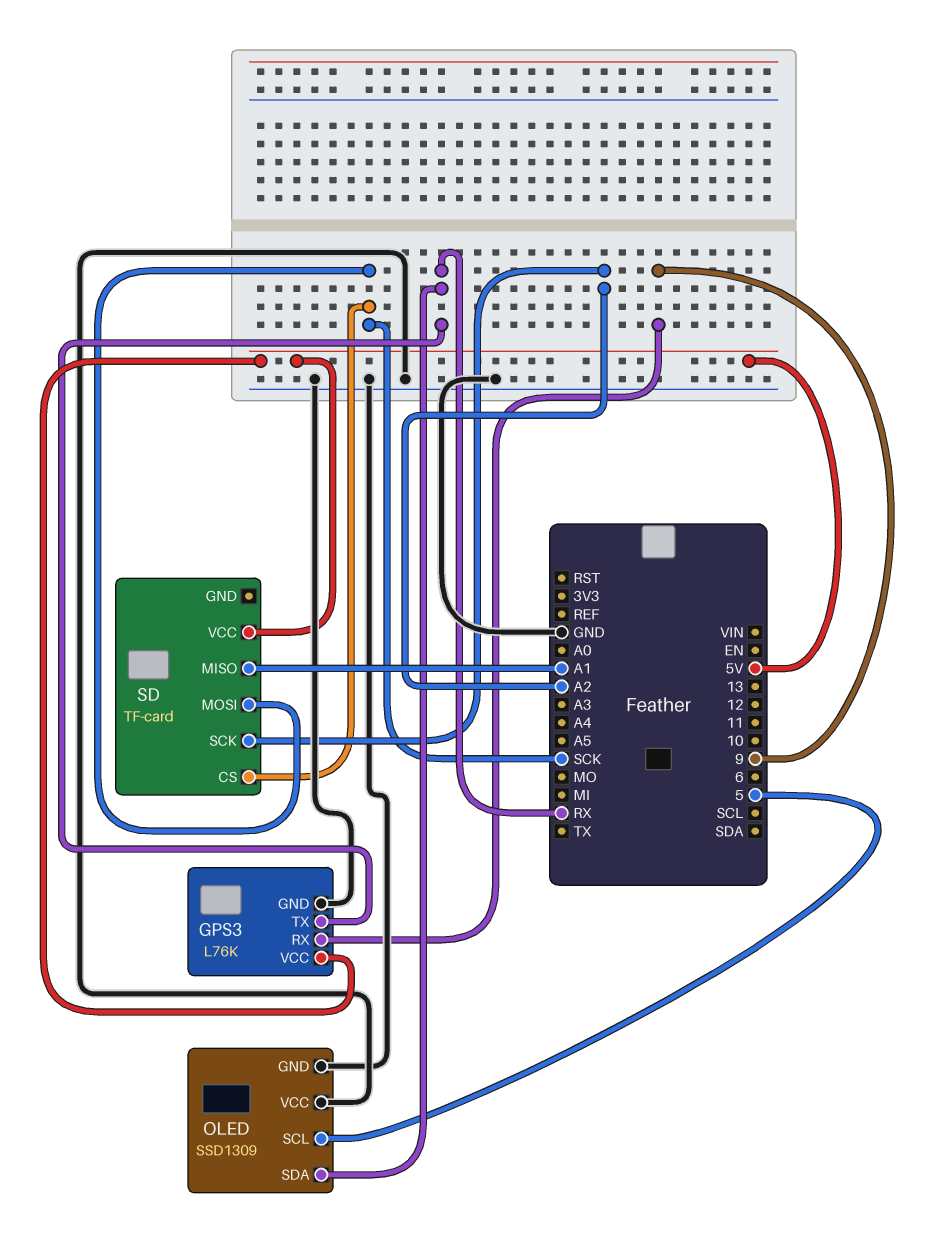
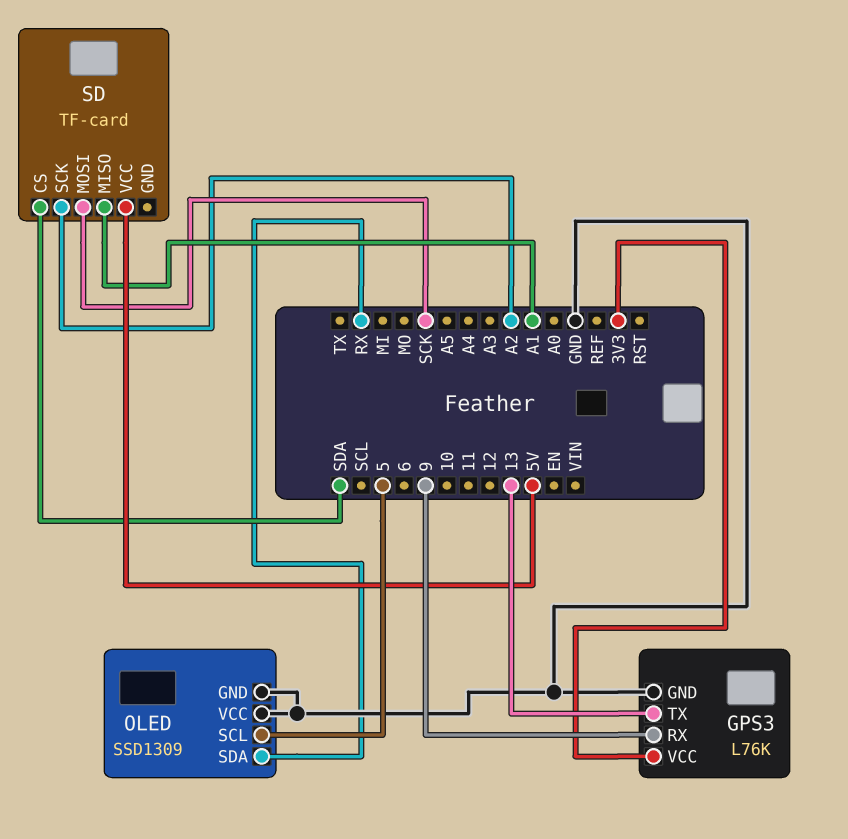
GPS3 pin TX: RX -> 13
GPS3 pin VCC: 5V -> 3V3
SD pin CS: SCK -> SDA

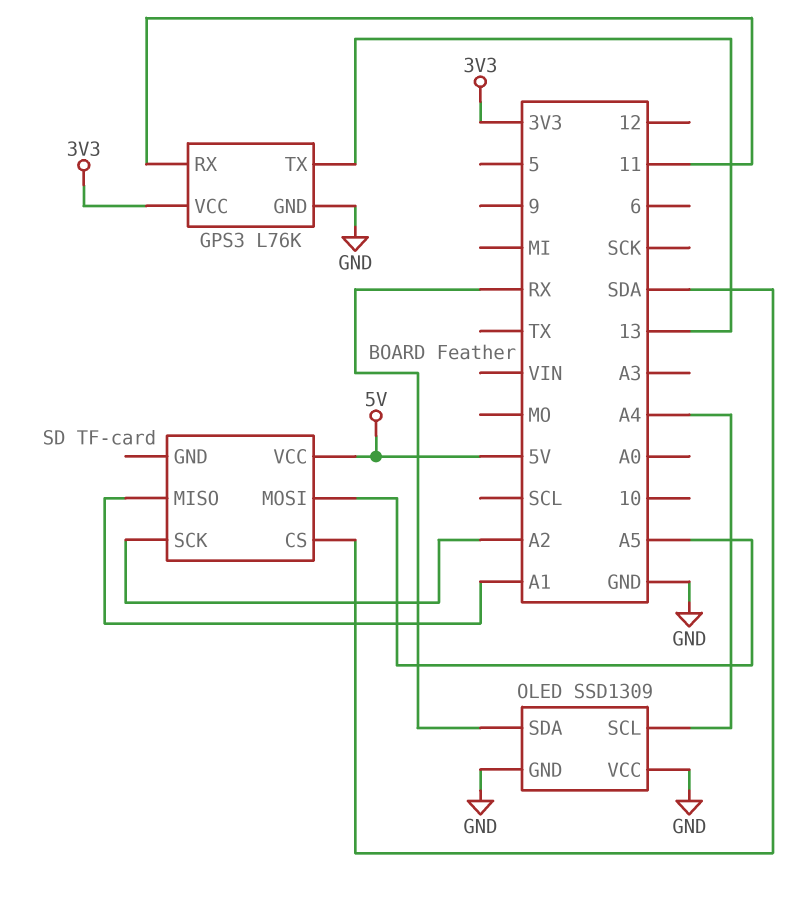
GPS3 pin RX: 9 -> 11
OLED pin SCL: 5 -> A4
SD pin MOSI: SCK -> A5

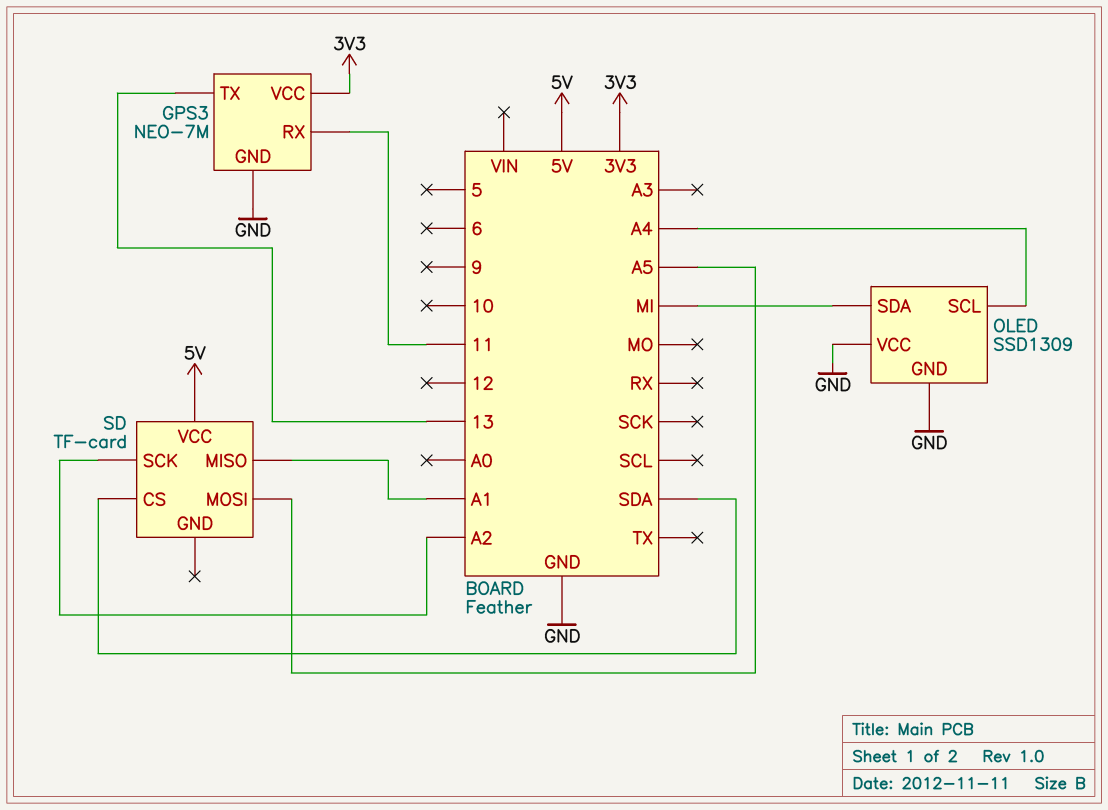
GPS3: L76K -> NEO-7M
OLED pin SDA: RX -> MI

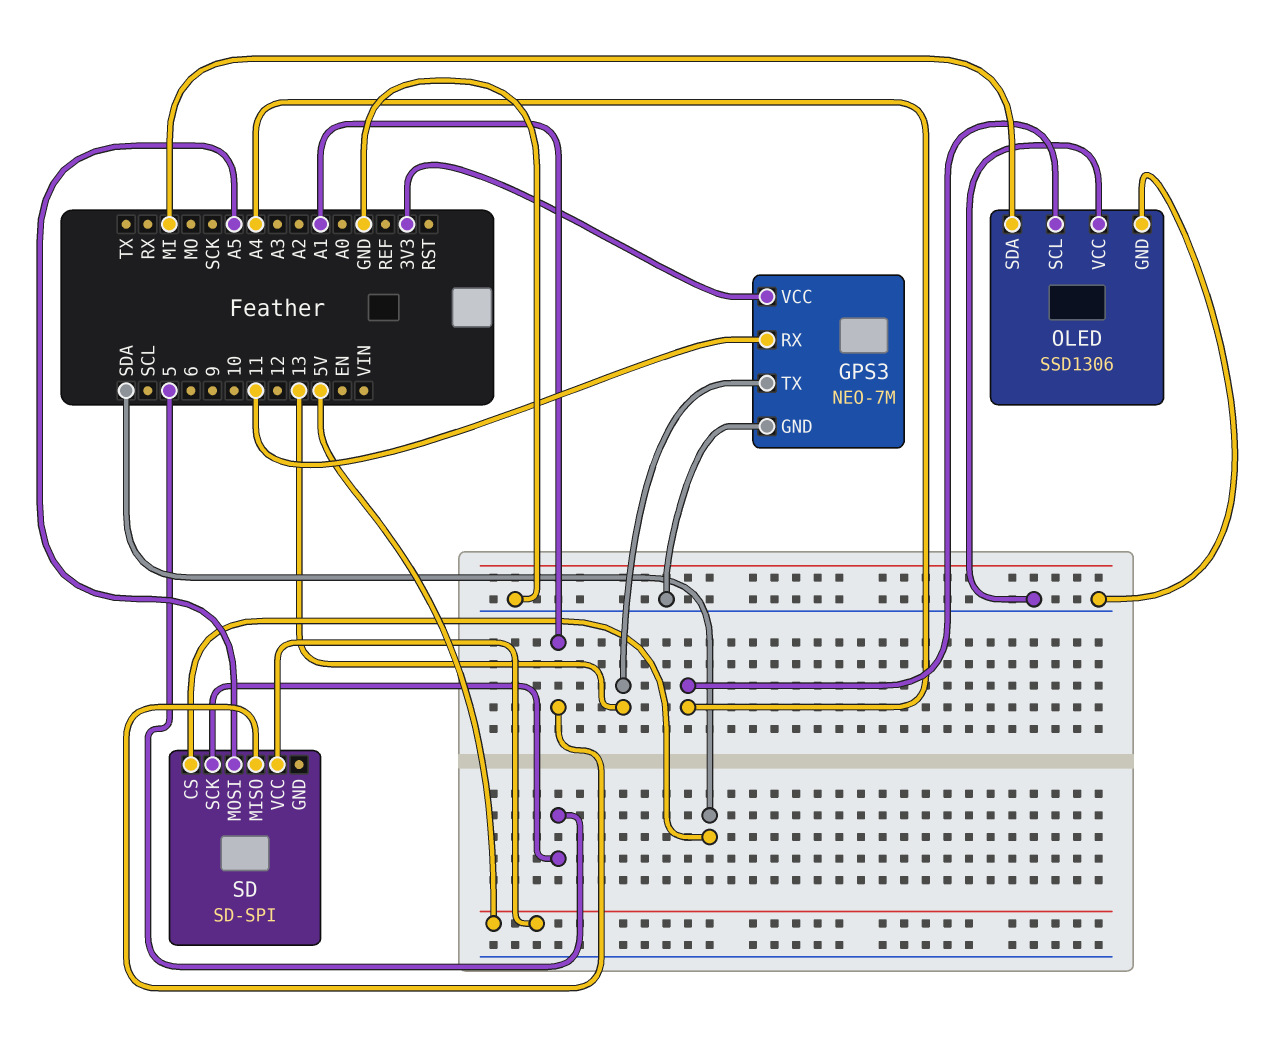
OLED: SSD1309 -> SSD1306
SD: TF-card -> SD-SPI
SD pin SCK: A2 -> 5

